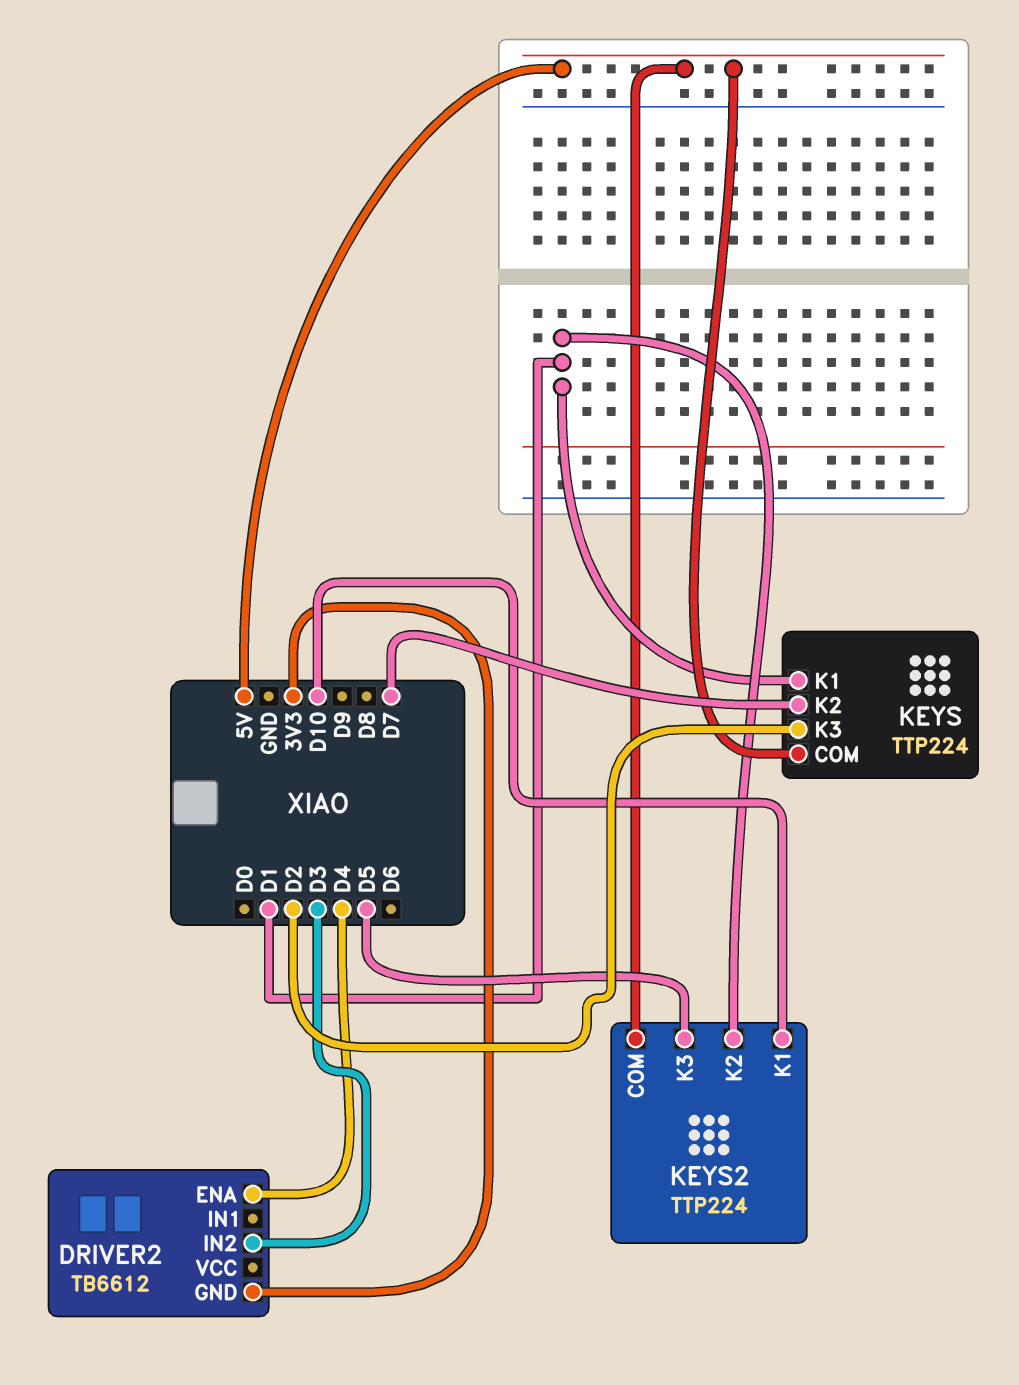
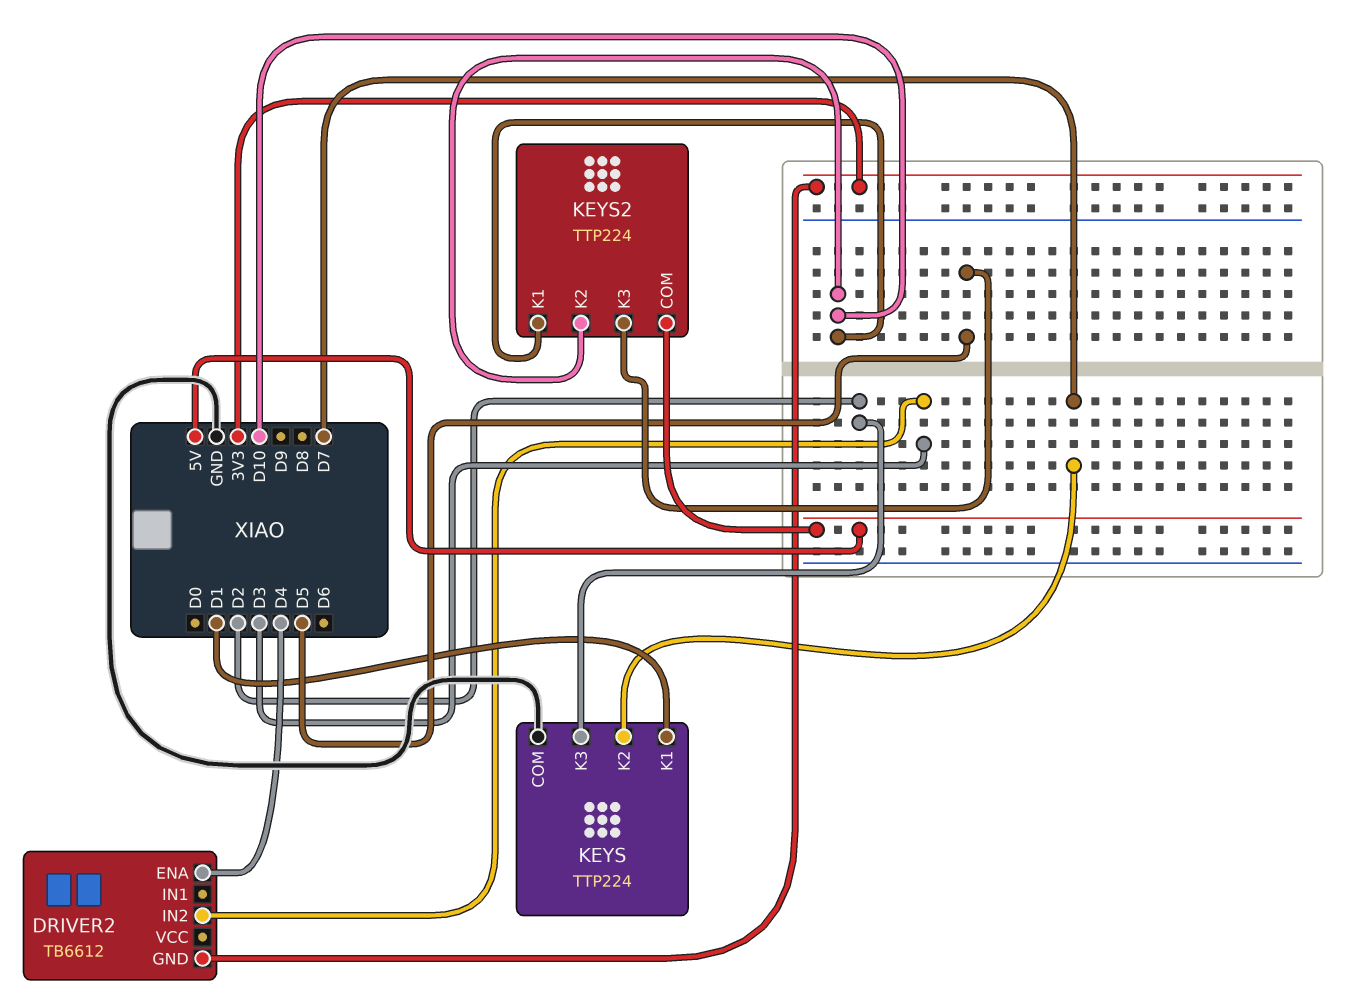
KEYS pin COM: 5V -> GND
KEYS2 pin K2: D1 -> D10

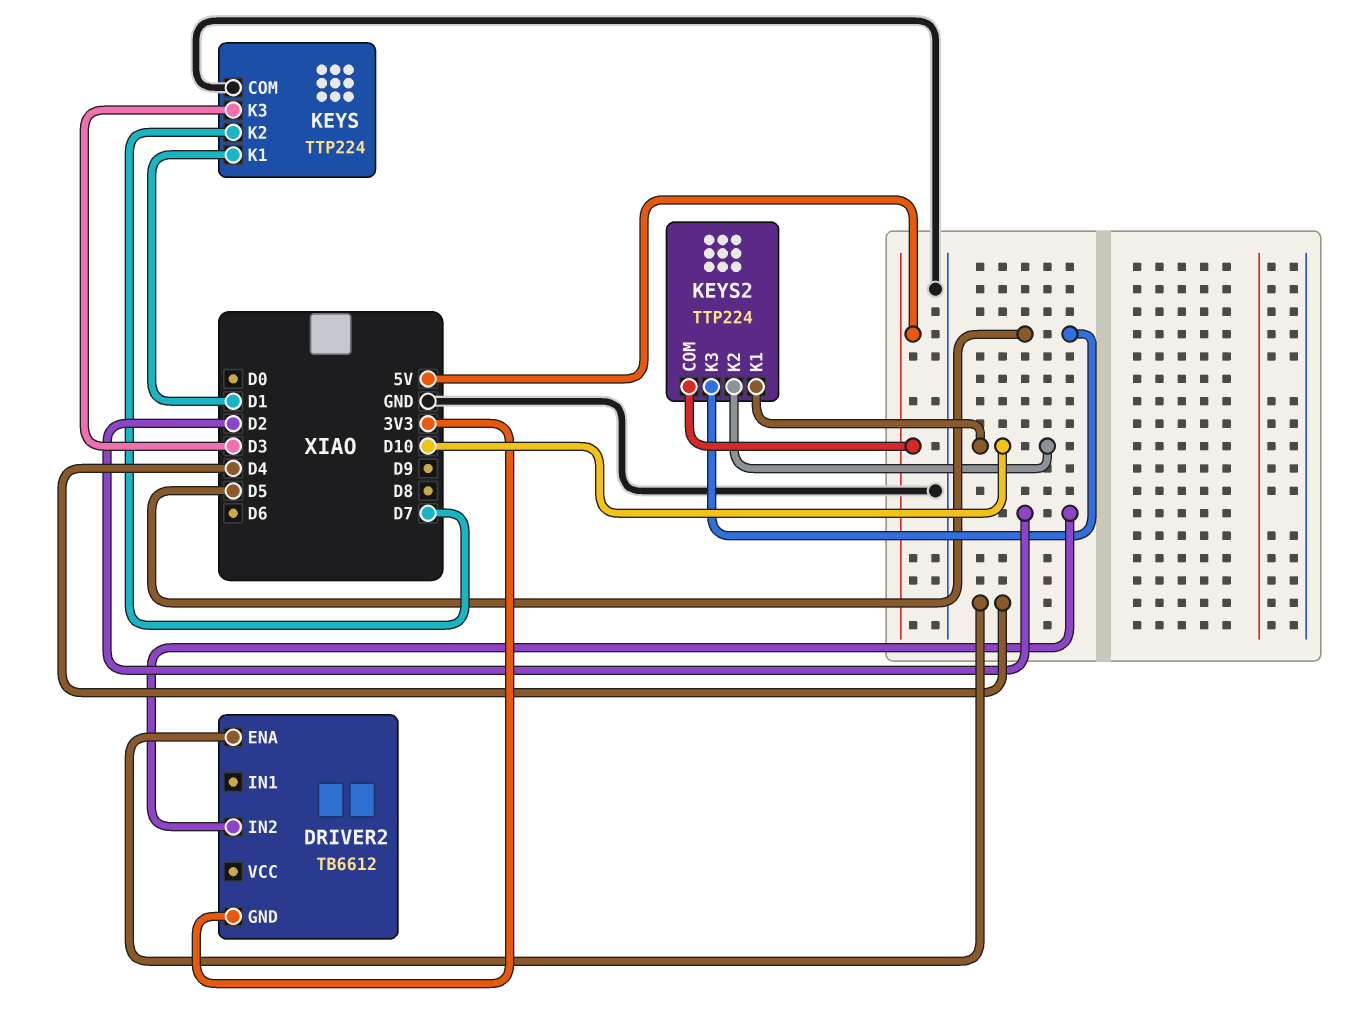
DRIVER2 pin IN2: D3 -> D2
KEYS pin K3: D2 -> D3

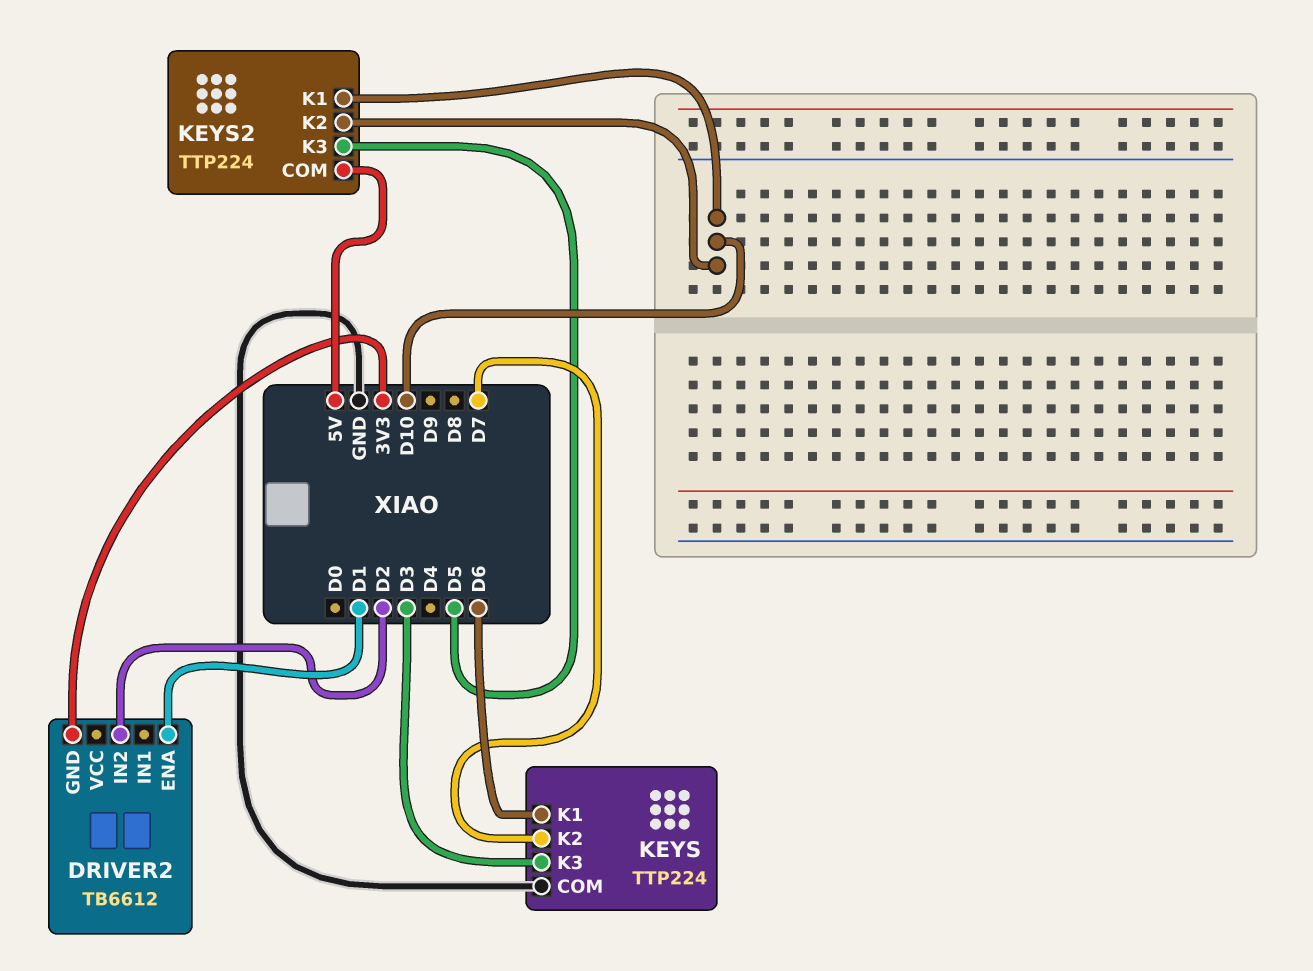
DRIVER2 pin ENA: D4 -> D1
KEYS pin K1: D1 -> D6

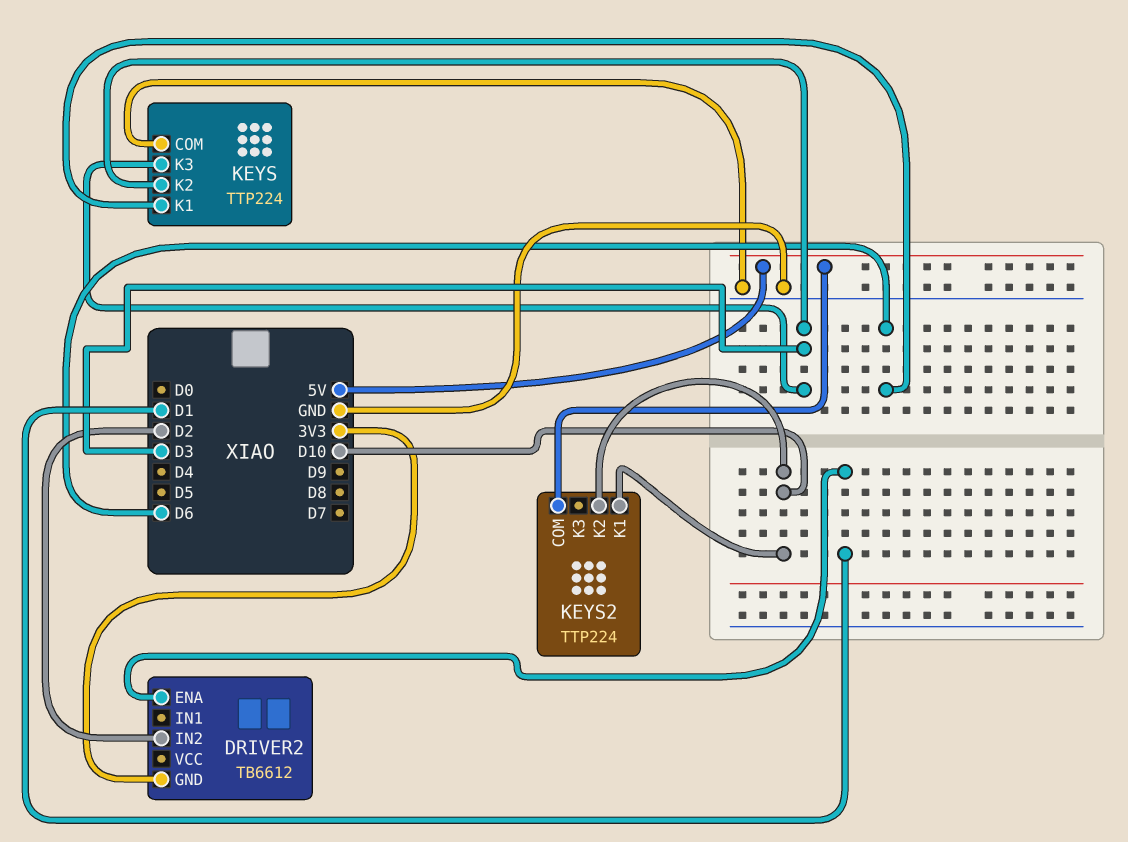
KEYS pin K2: D7 -> D3
KEYS2 pin K3: D5 -> none

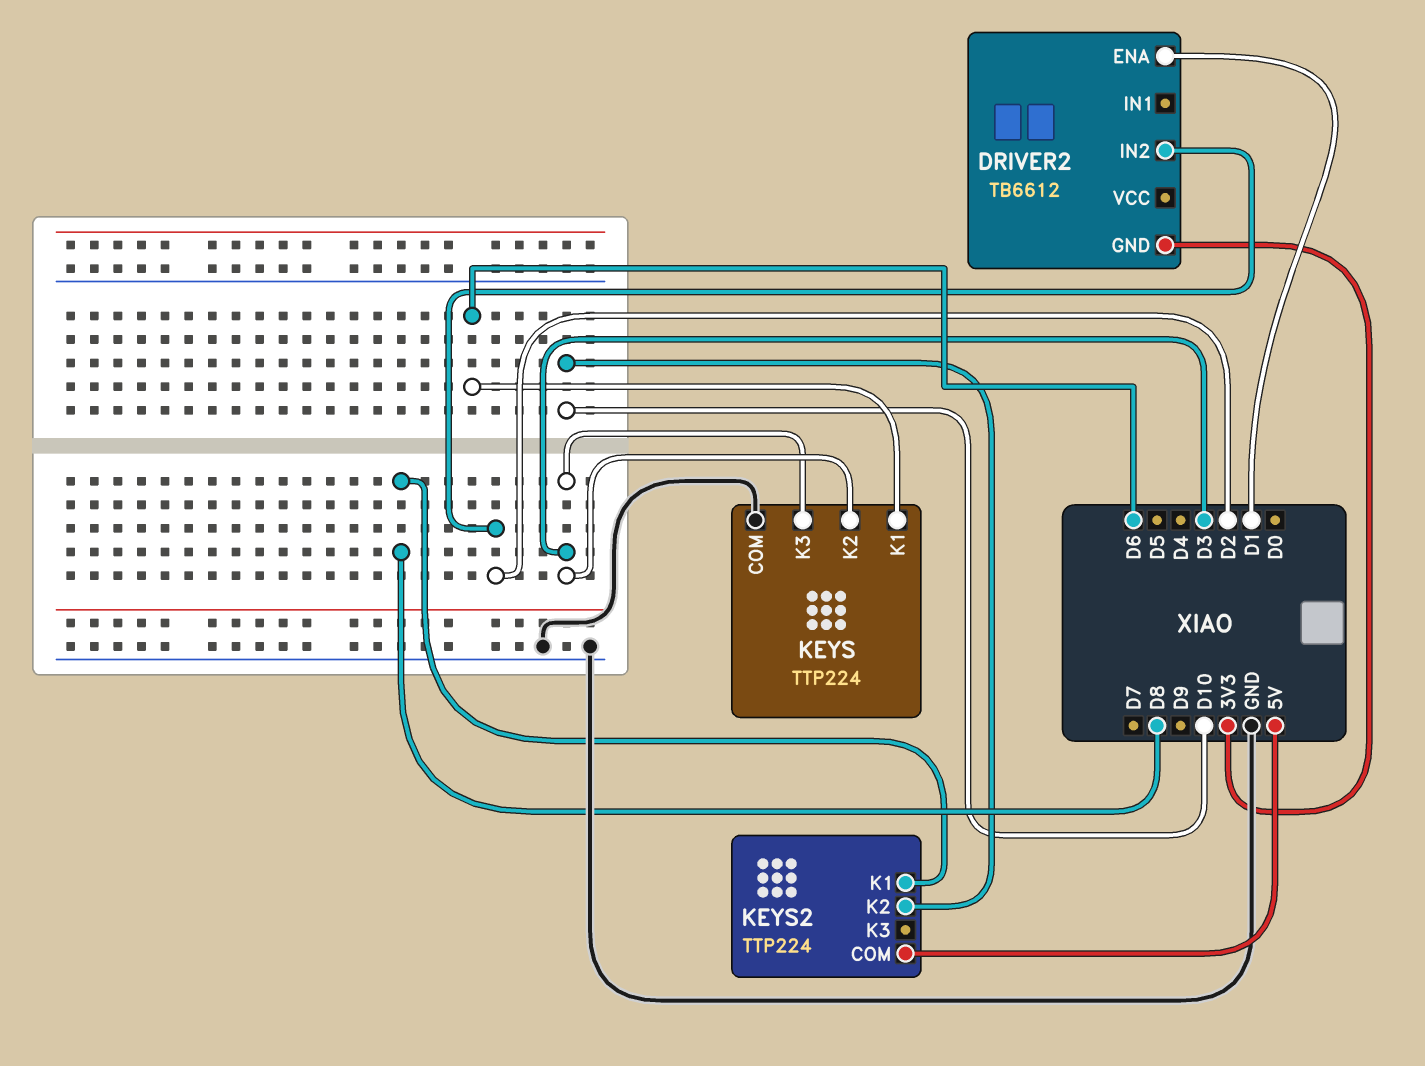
KEYS2 pin K1: D10 -> D8

